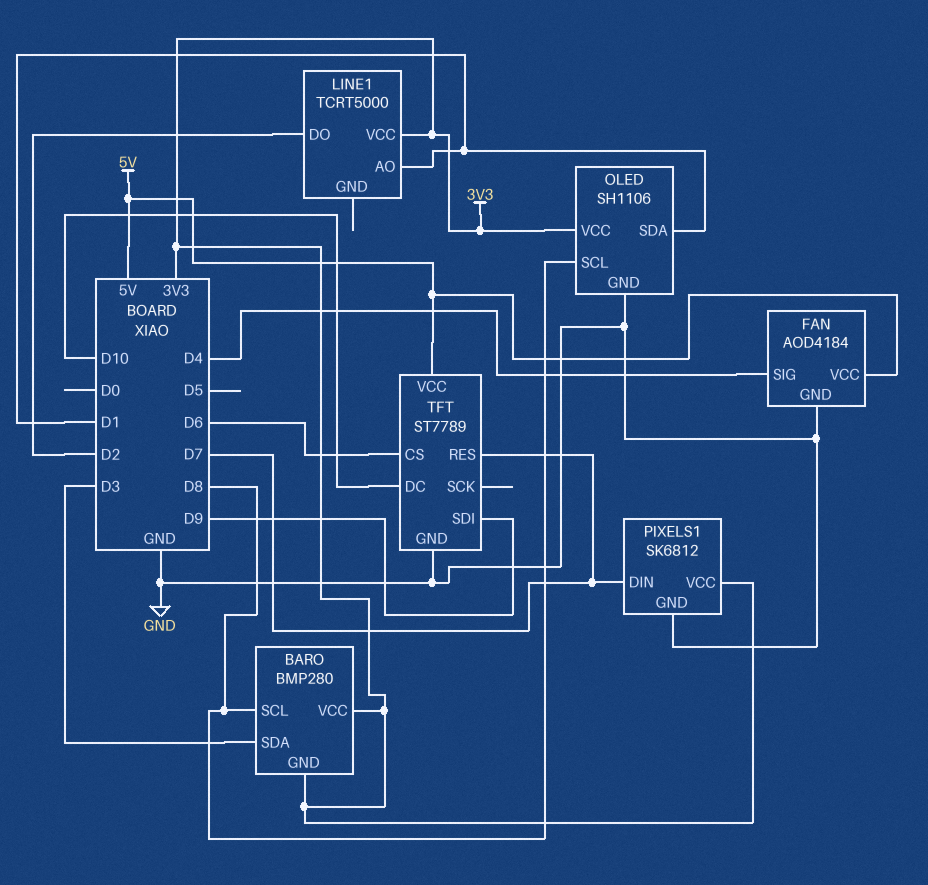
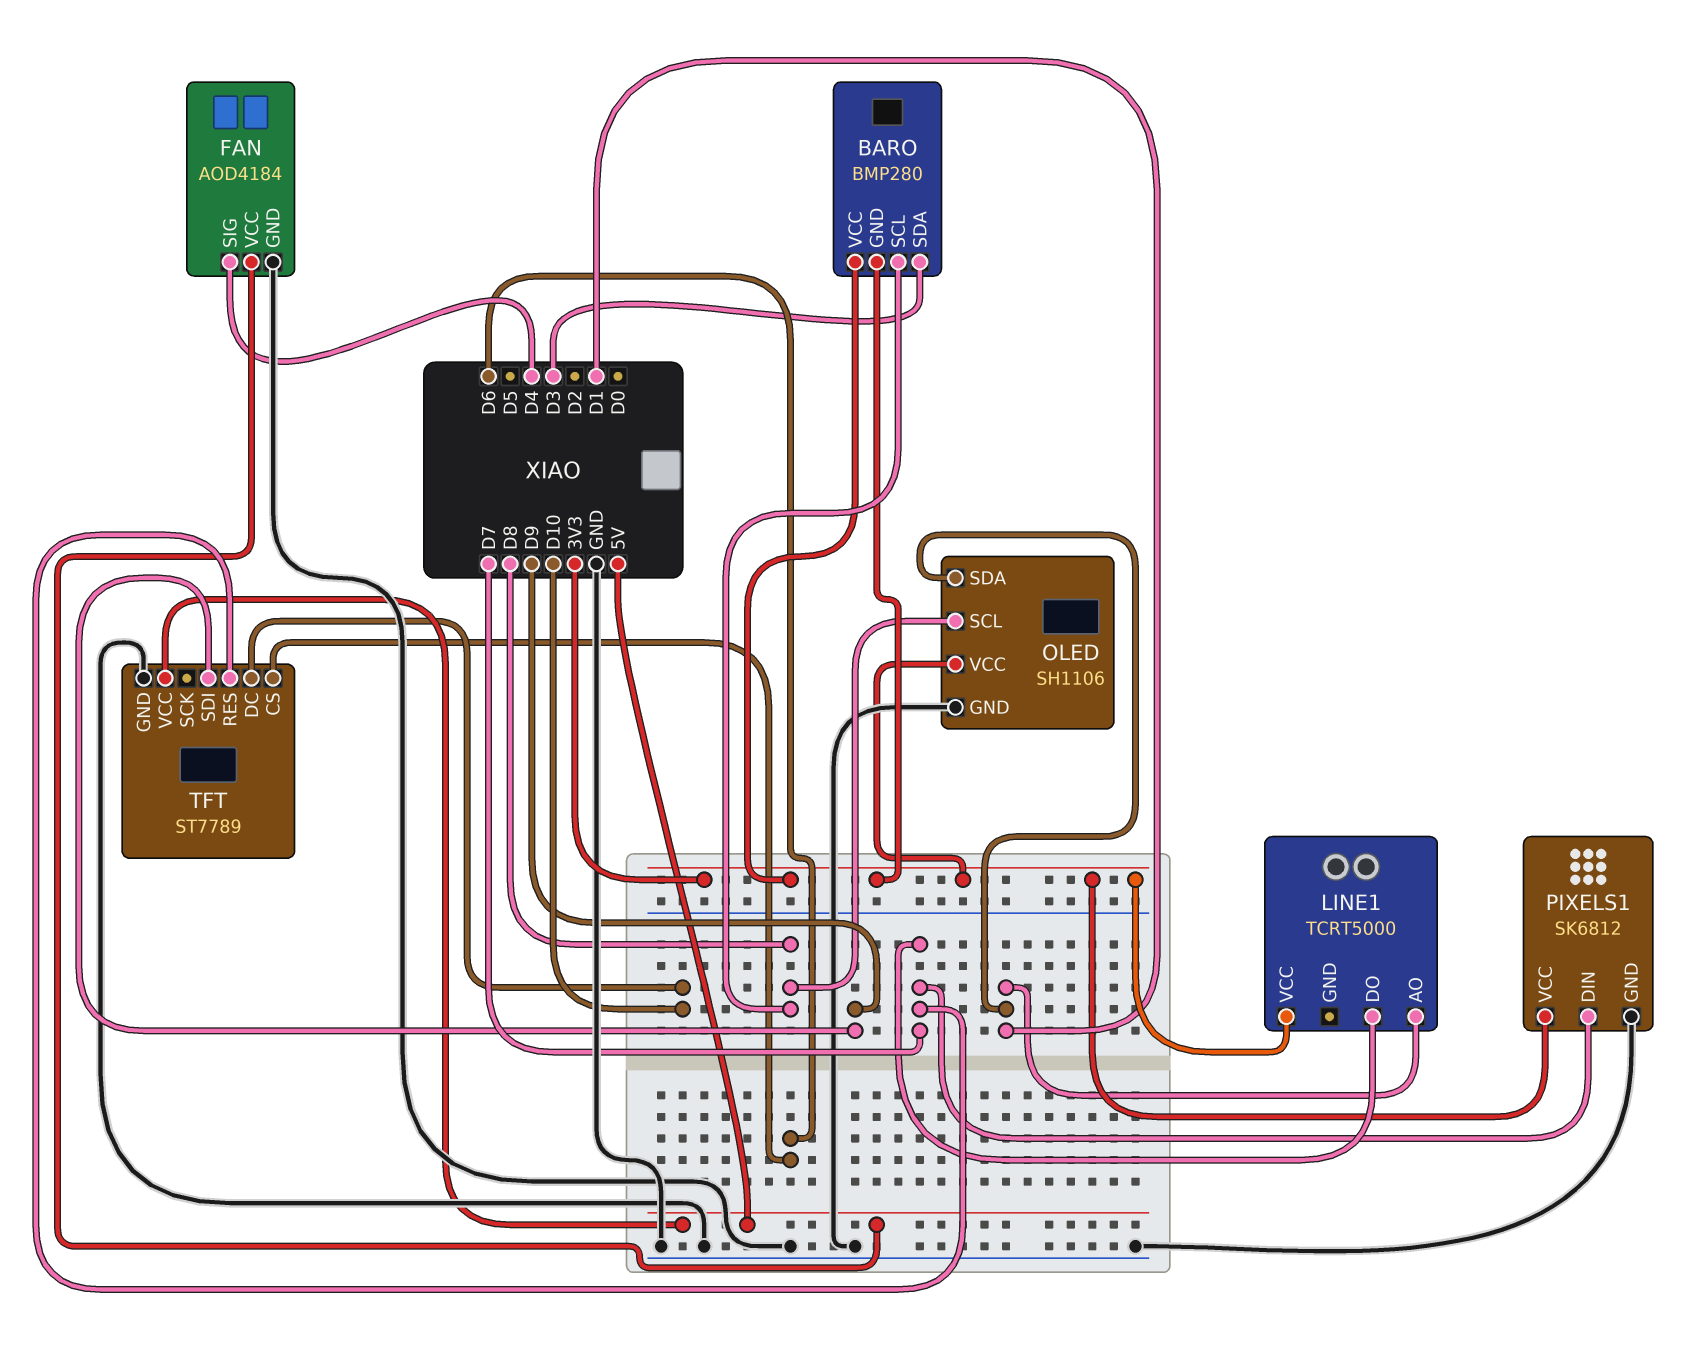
LINE1 pin DO: D2 -> D7

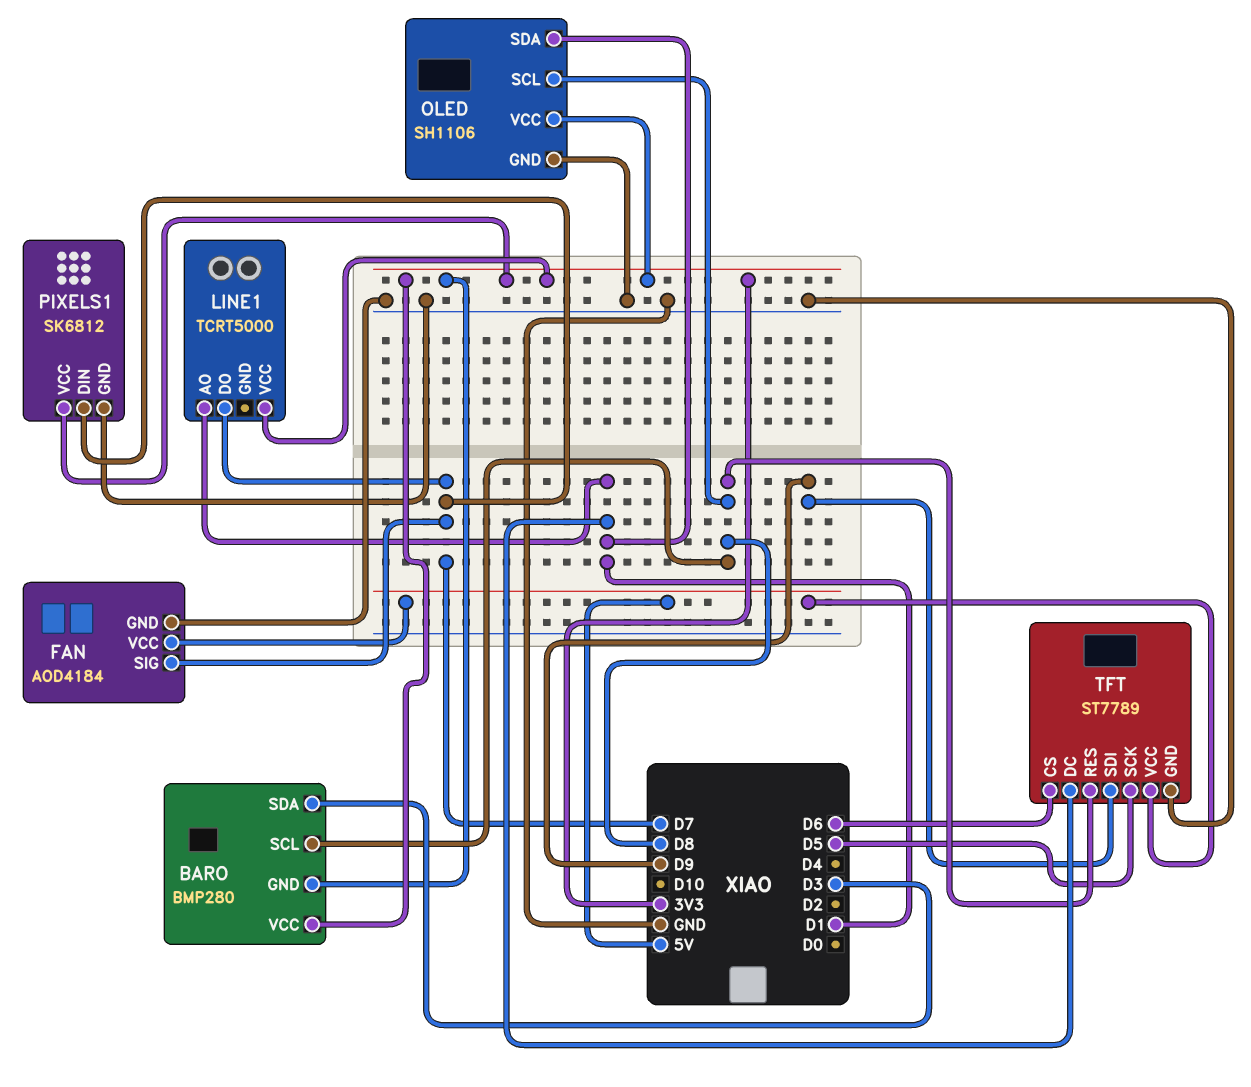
FAN pin SIG: D4 -> D7
TFT pin DC: D10 -> D1
TFT pin RES: D7 -> D8
TFT pin SCK: none -> D5

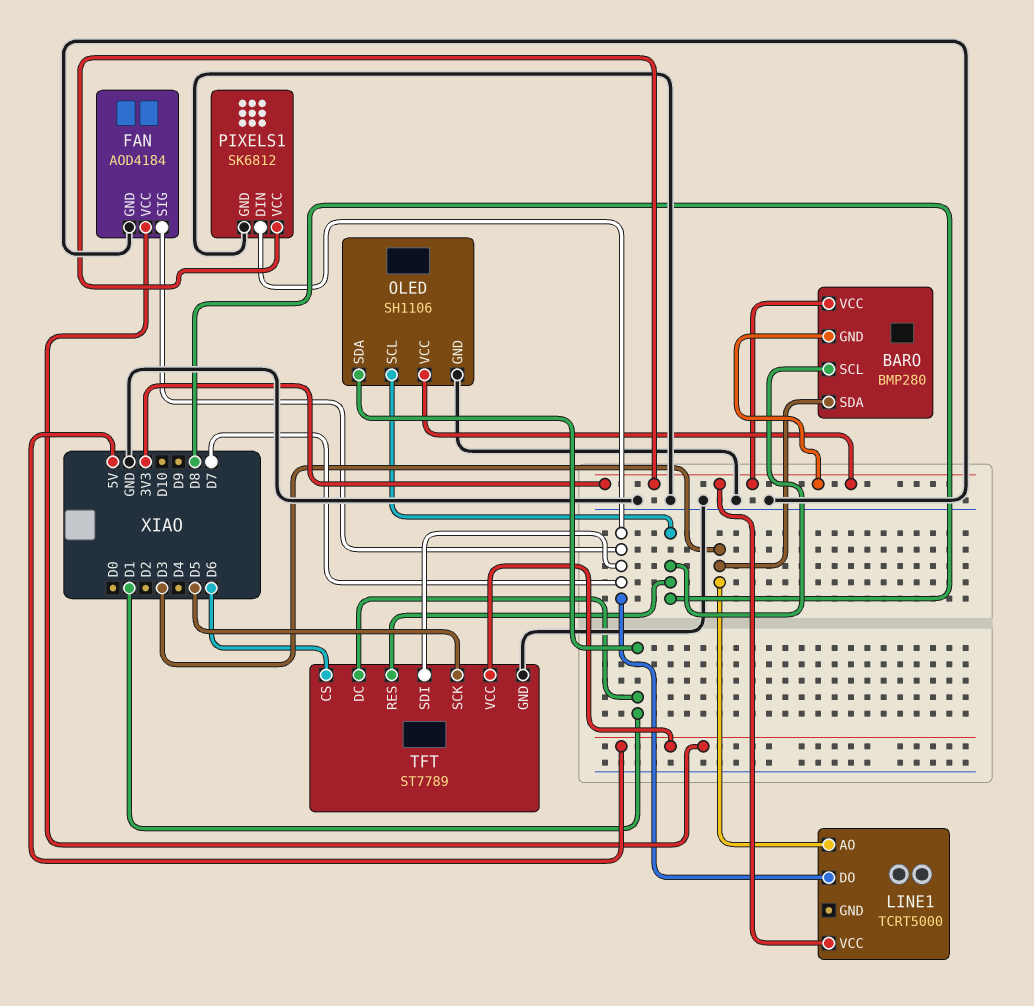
LINE1 pin AO: D1 -> D3
TFT pin SDI: D9 -> D7

